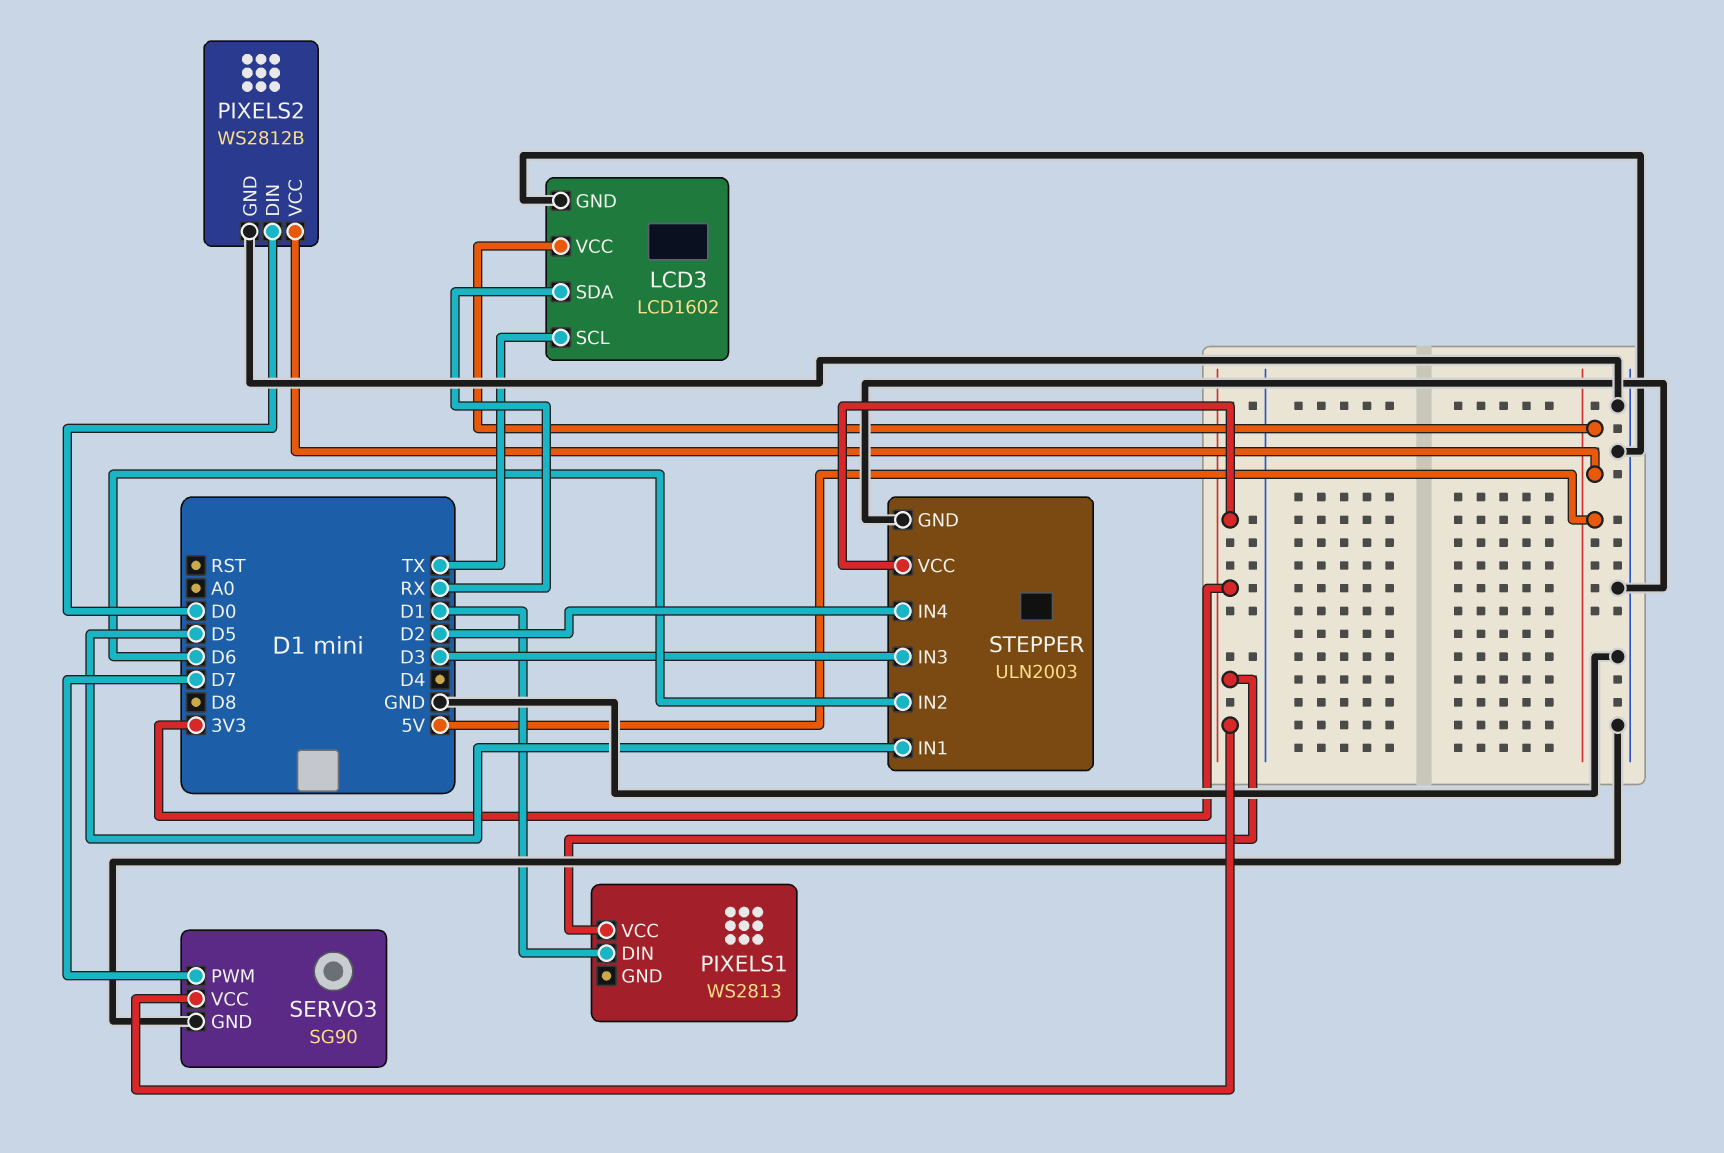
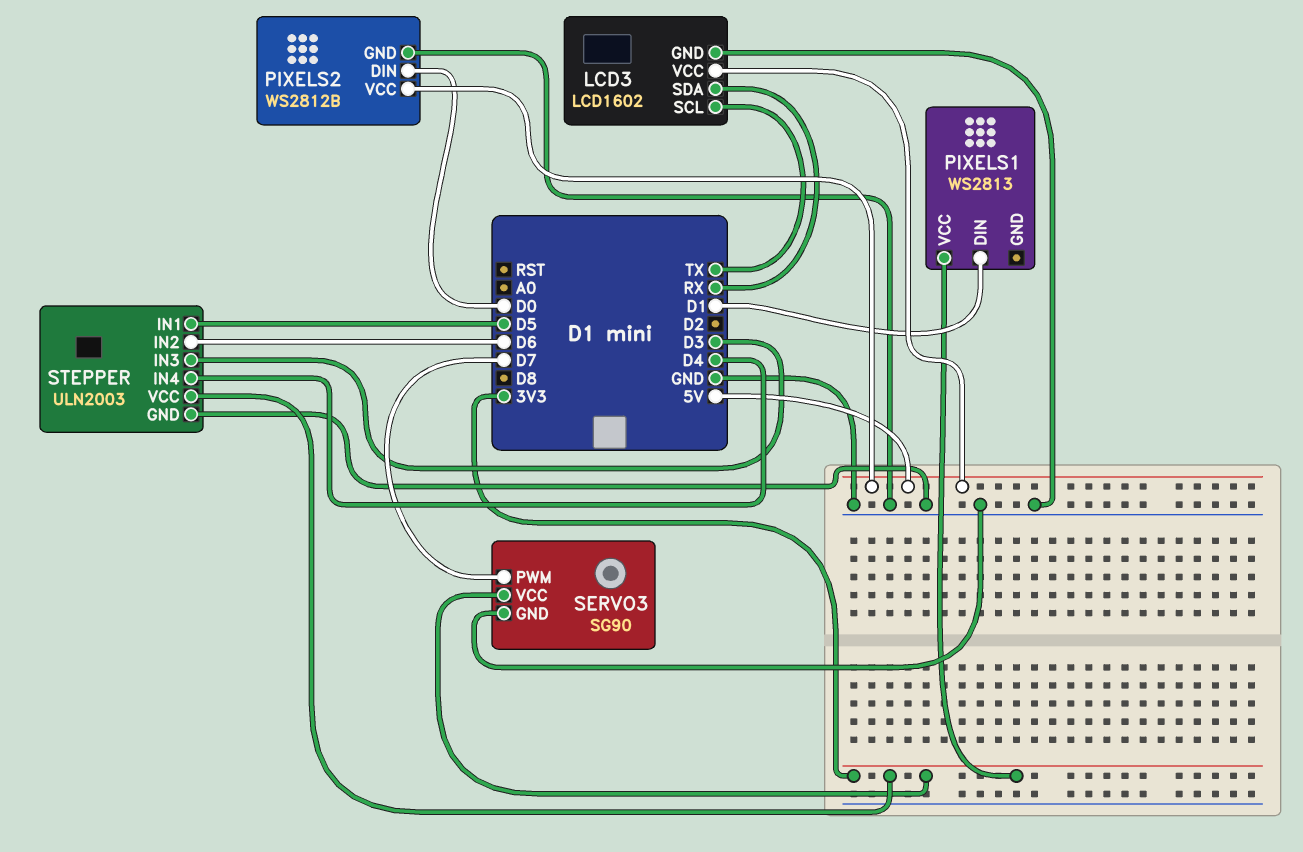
STEPPER pin IN4: D2 -> D4

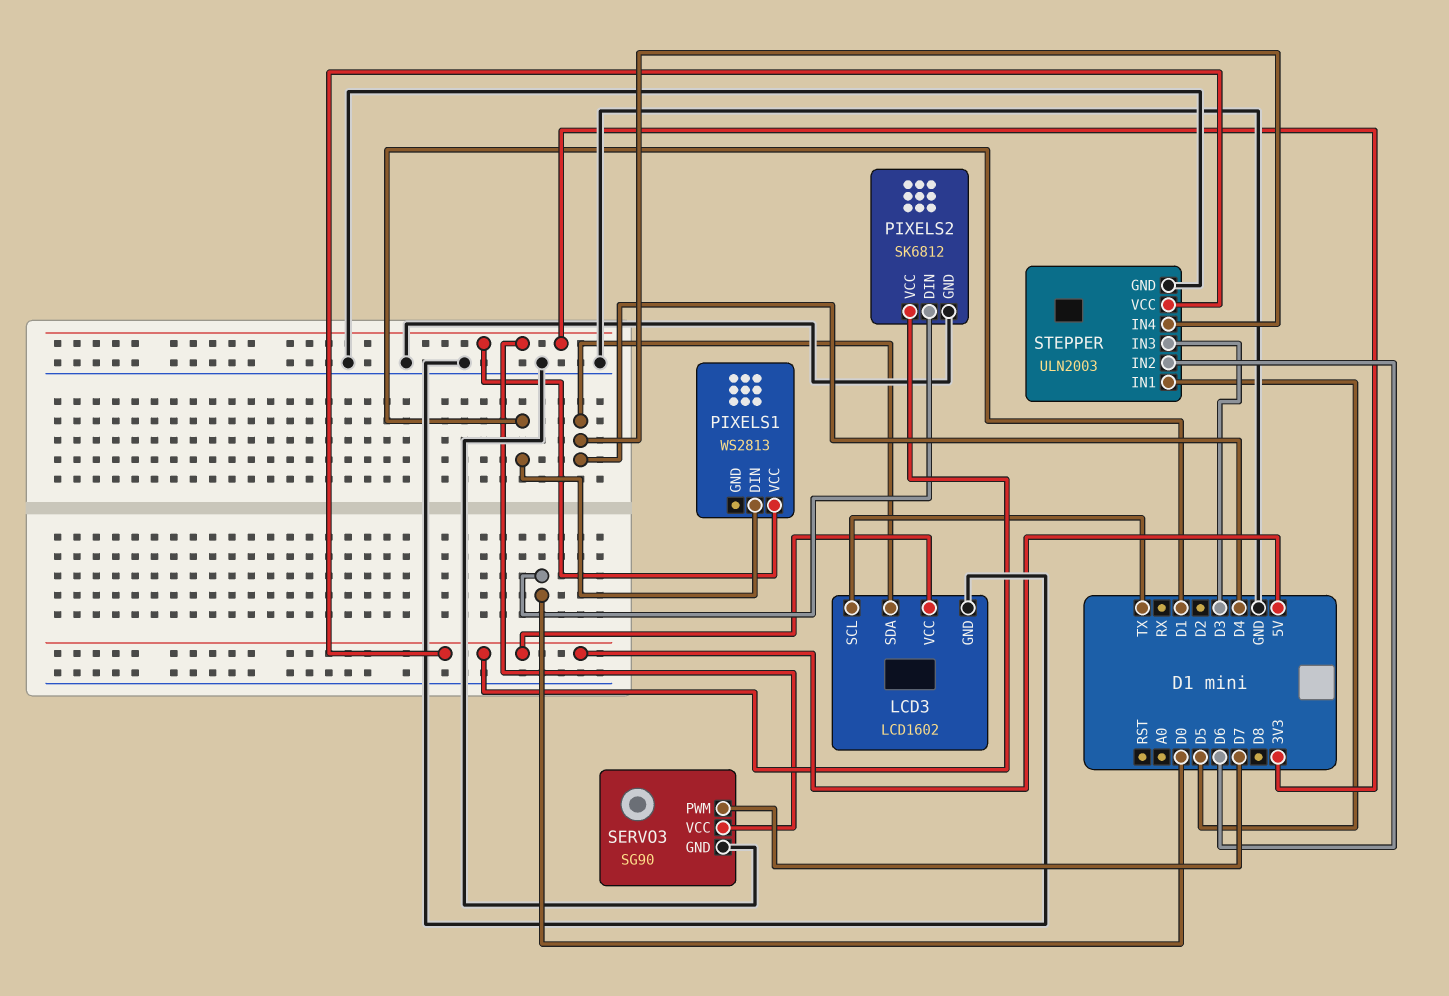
LCD3 pin SDA: RX -> D4
PIXELS2: WS2812B -> SK6812
STEPPER pin VCC: 3V3 -> 5V

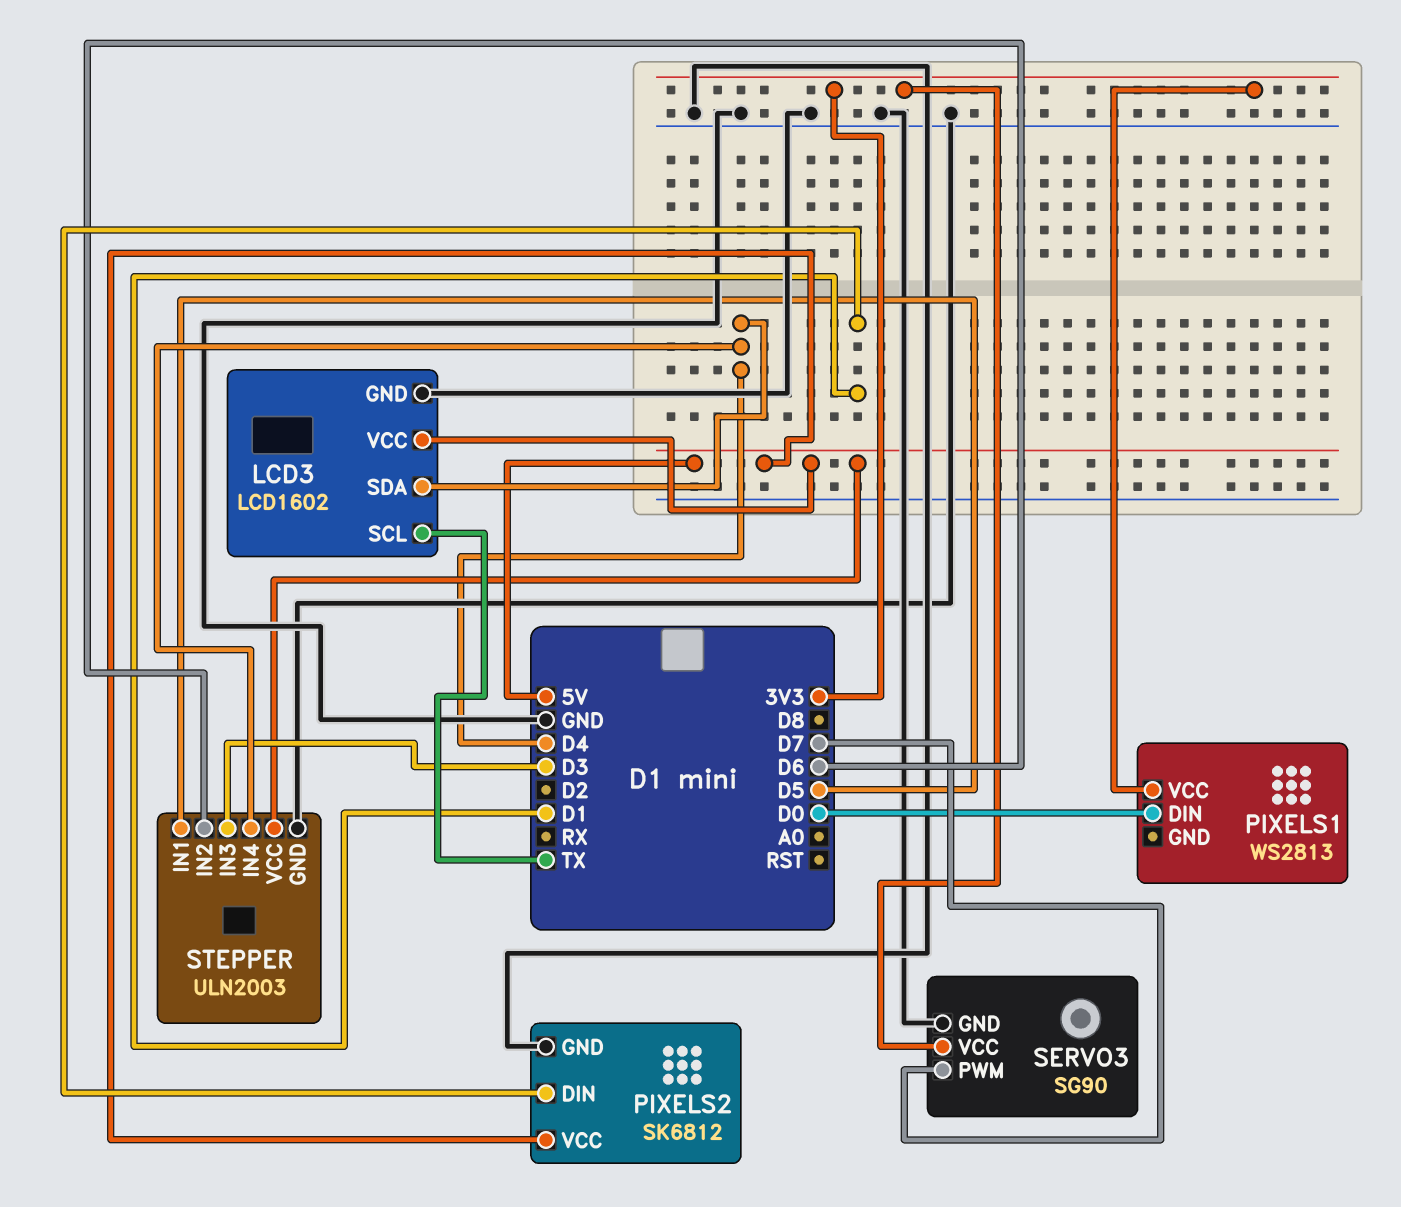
PIXELS1 pin DIN: D1 -> D0
PIXELS2 pin DIN: D0 -> D1

